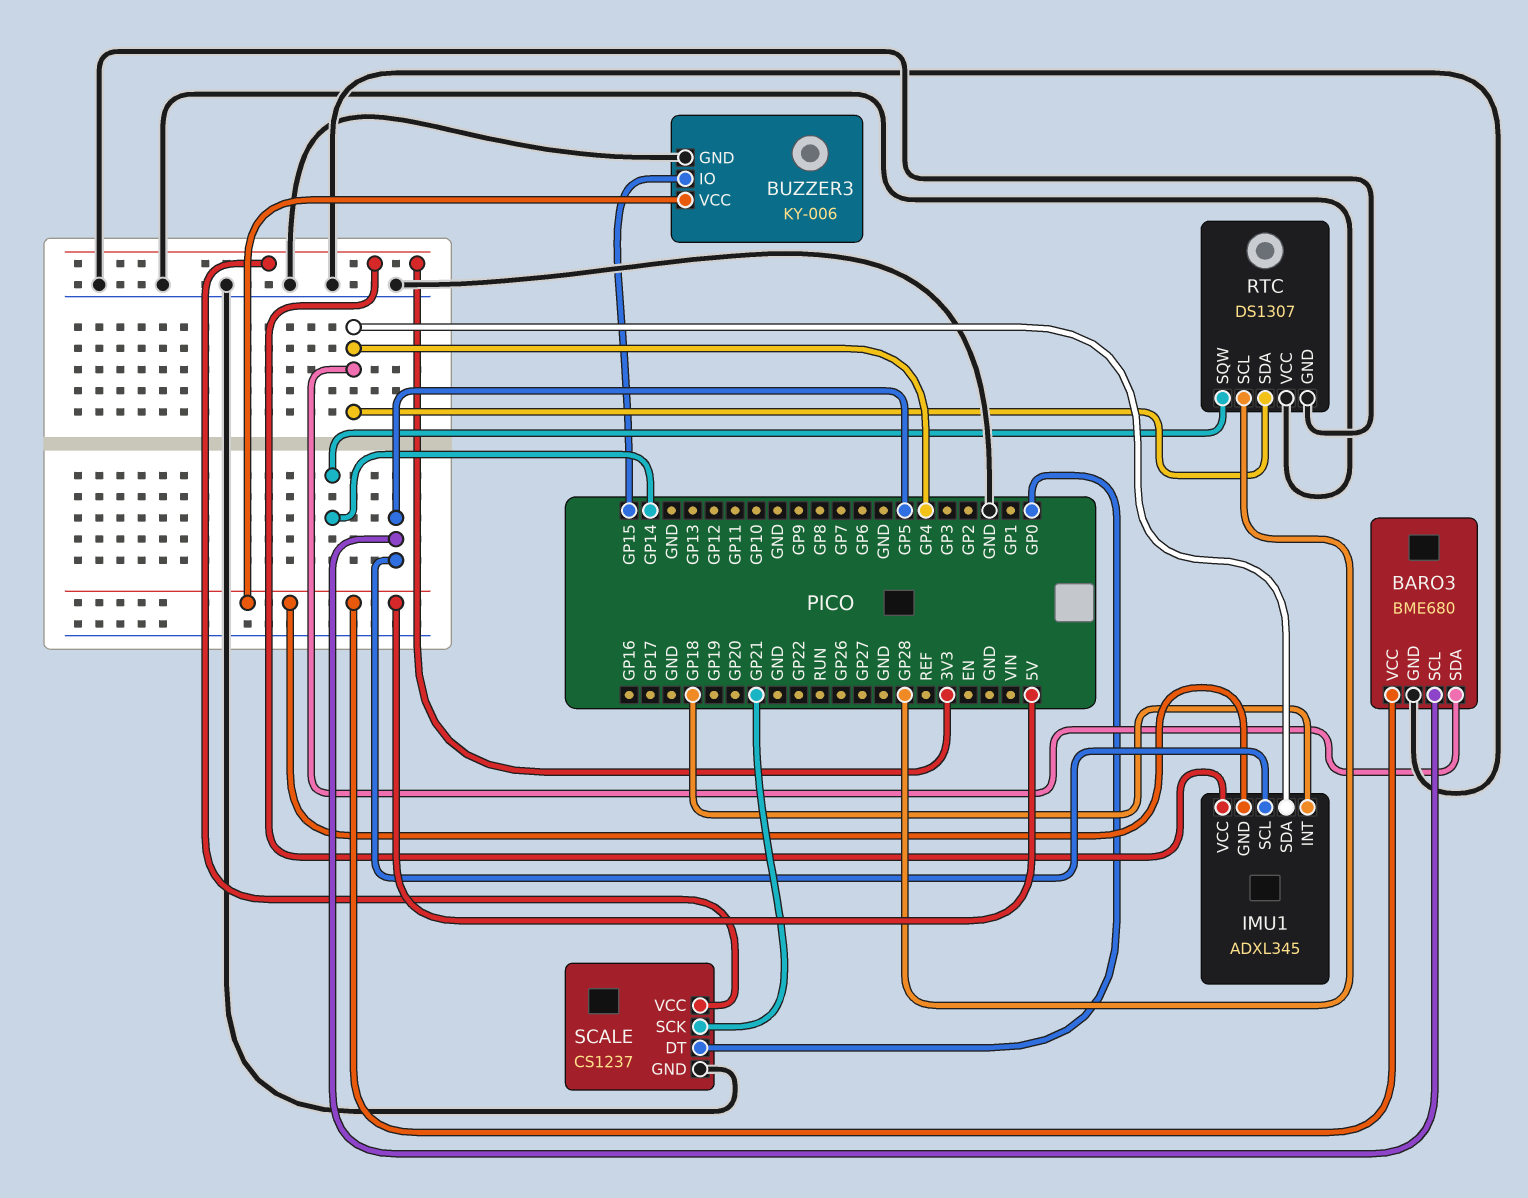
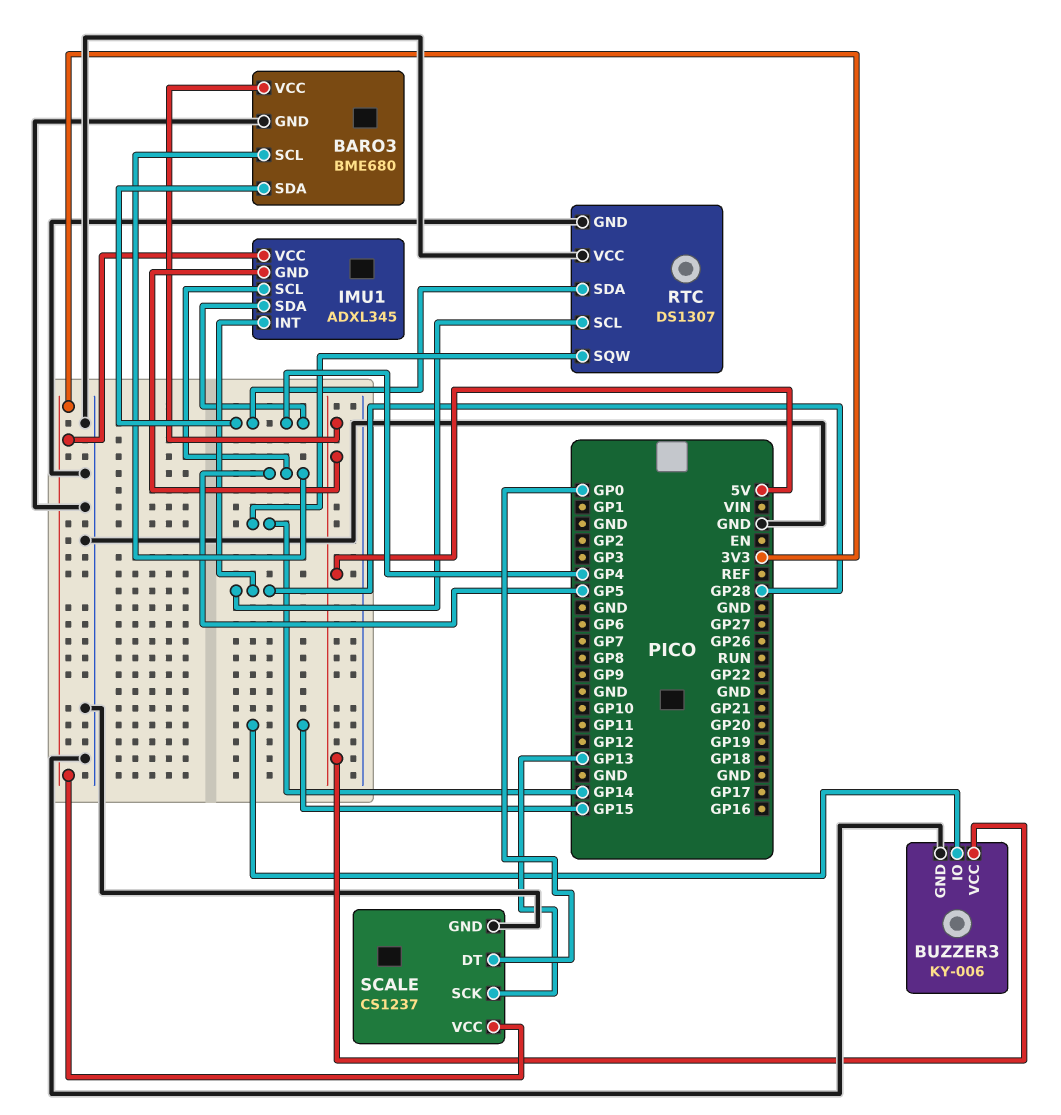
IMU1 pin INT: GP18 -> GP28
SCALE pin SCK: GP21 -> GP13

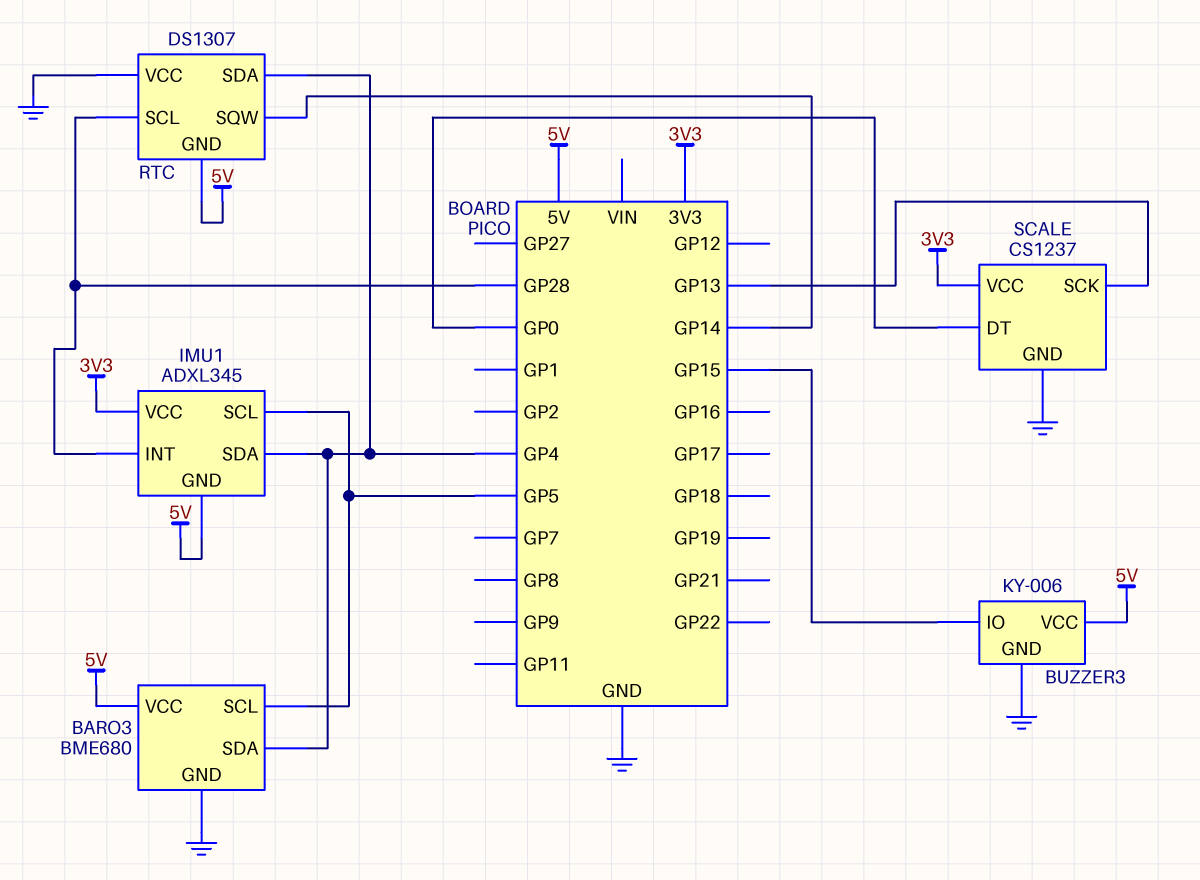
RTC pin GND: GND -> 5V

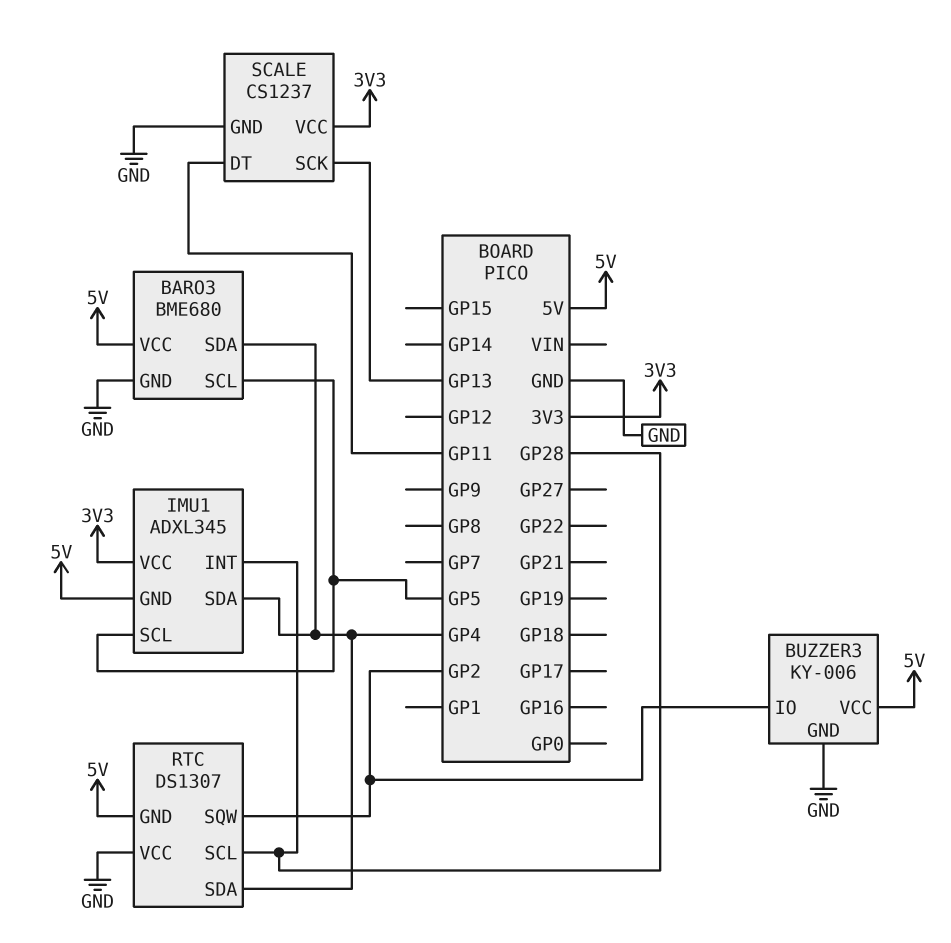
BUZZER3 pin IO: GP15 -> GP2
RTC pin SQW: GP14 -> GP2
SCALE pin DT: GP0 -> GP11

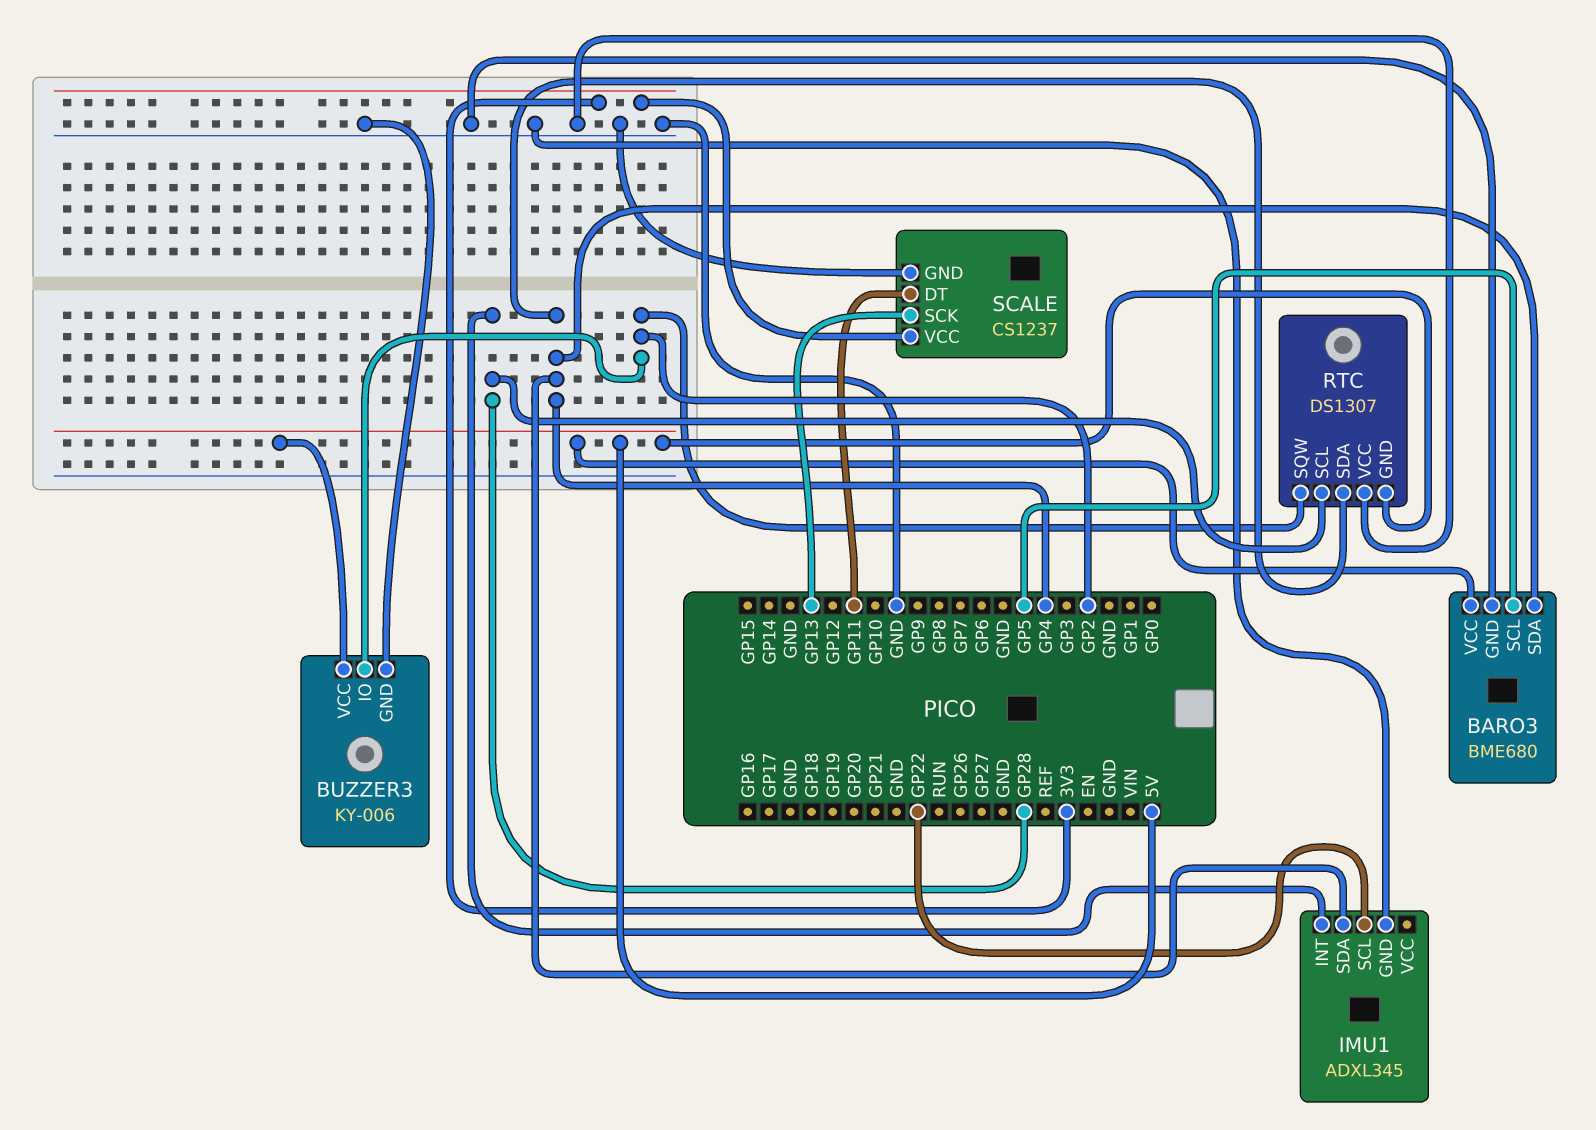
IMU1 pin GND: 5V -> GND
IMU1 pin SCL: GP5 -> GP22
IMU1 pin VCC: 3V3 -> none

